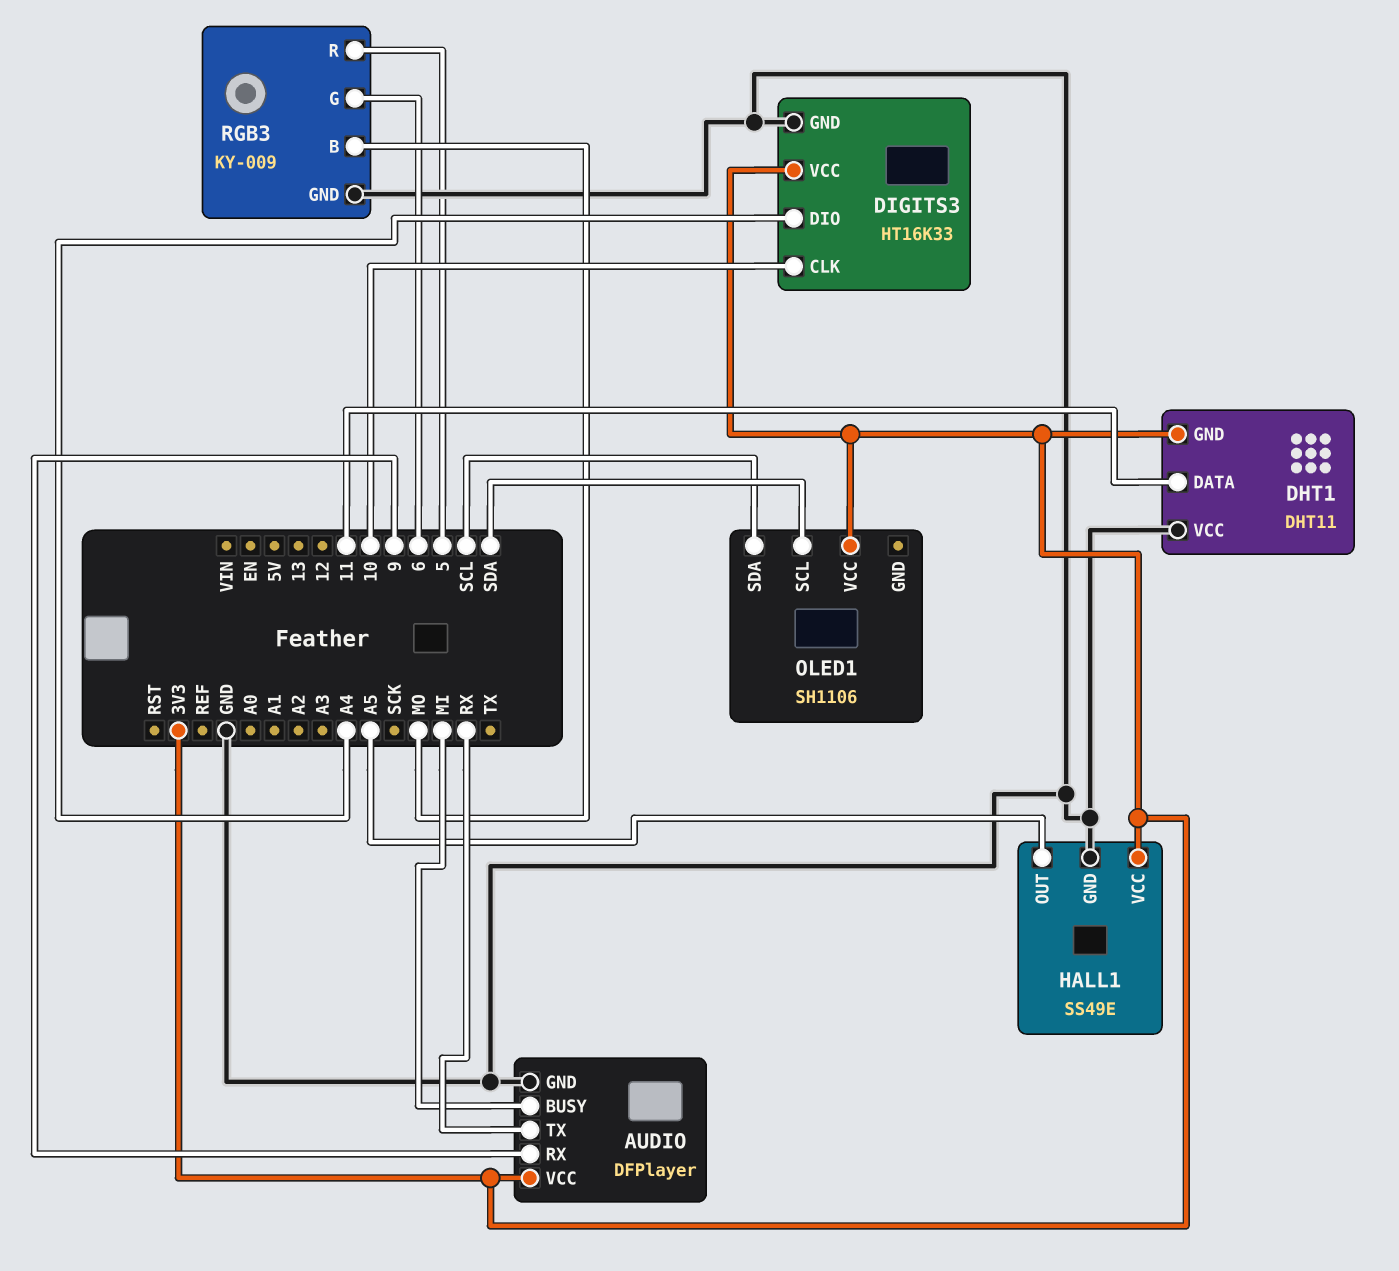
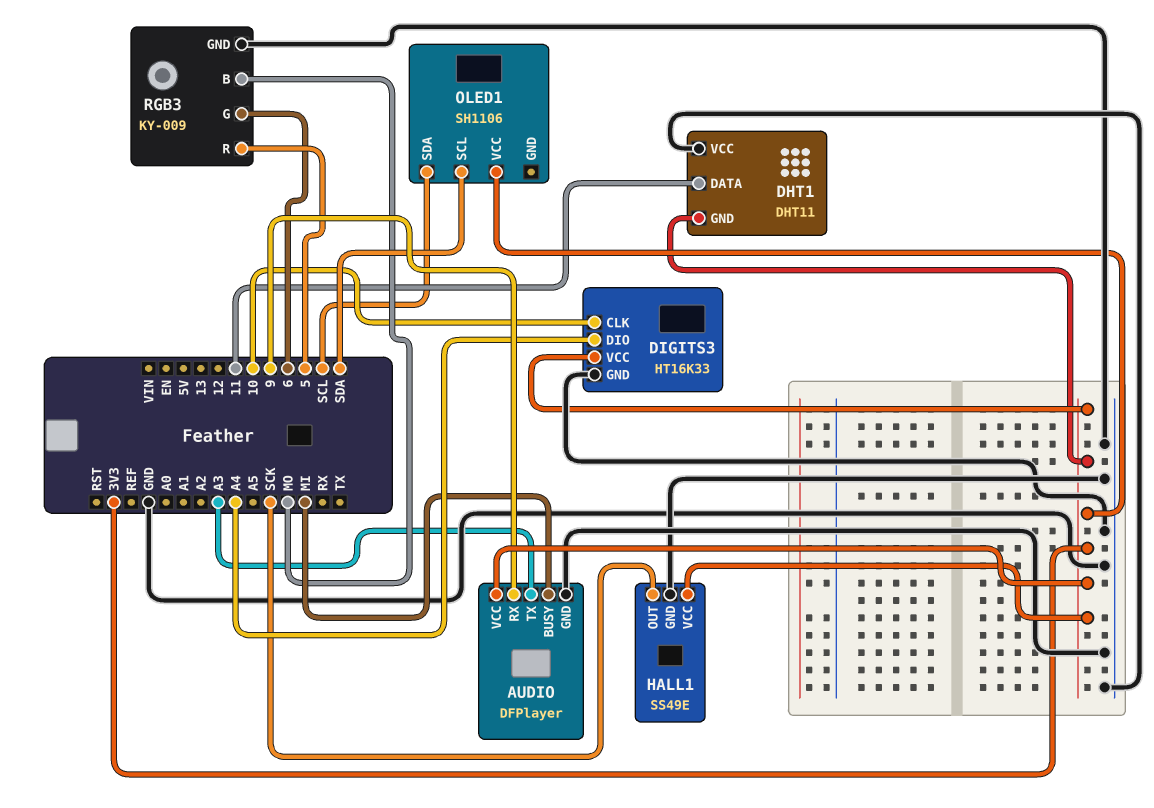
AUDIO pin TX: RX -> A3
HALL1 pin OUT: A5 -> SCK

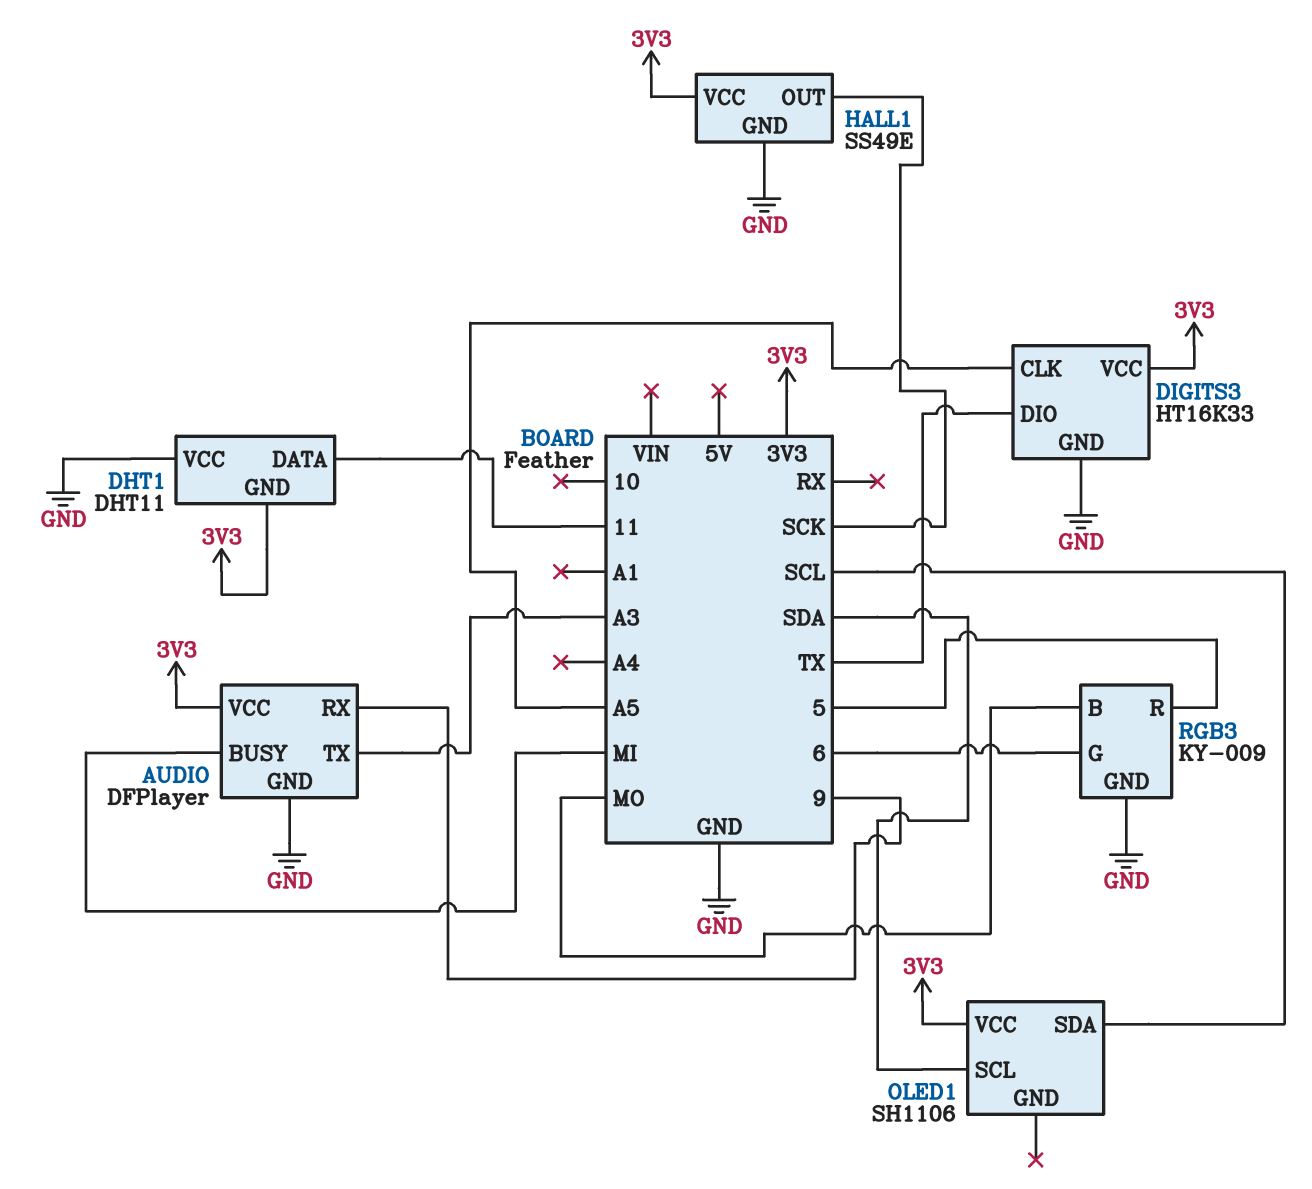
DIGITS3 pin CLK: 10 -> A5
DIGITS3 pin DIO: A4 -> TX

